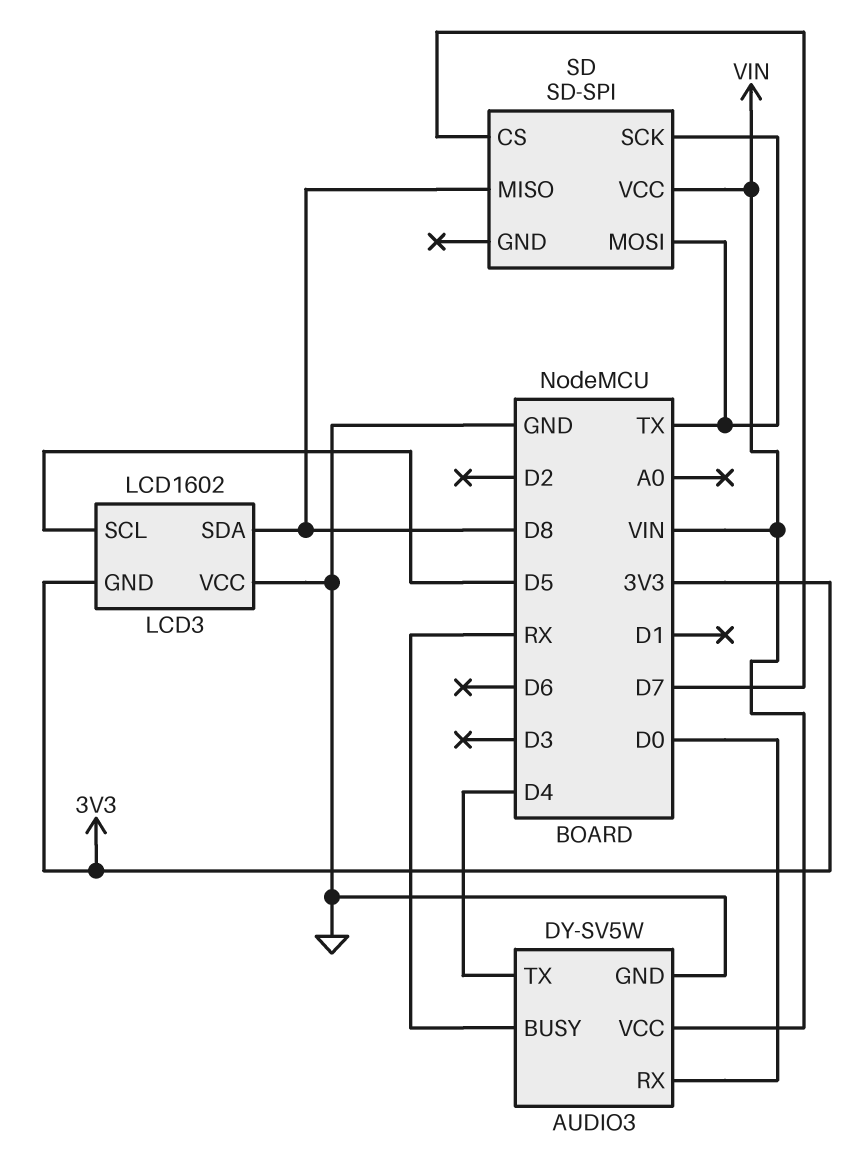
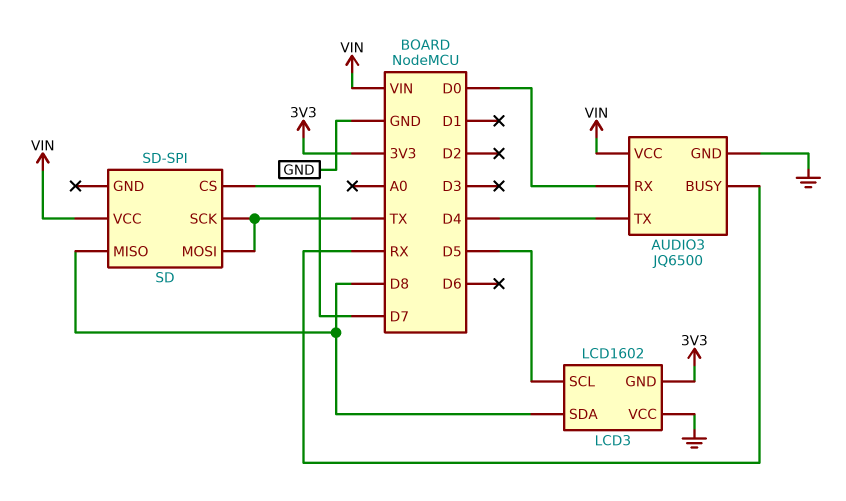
AUDIO3: DY-SV5W -> JQ6500

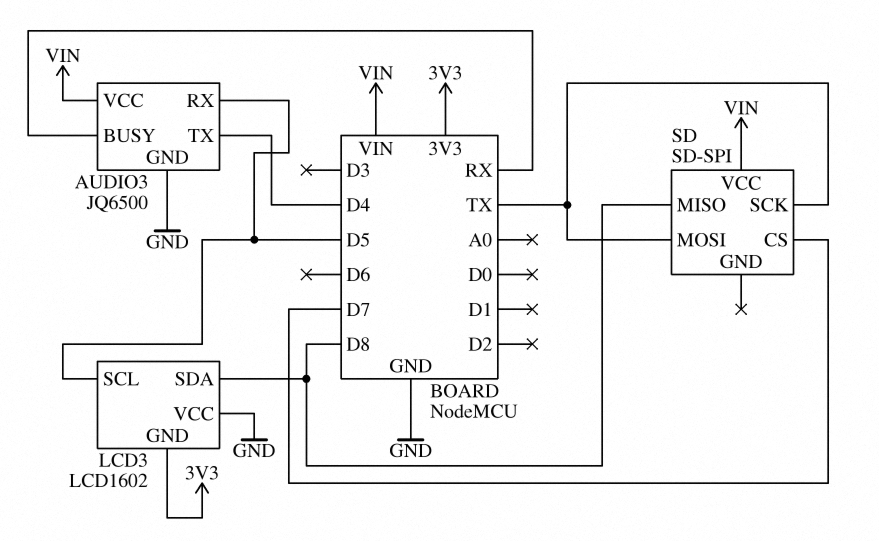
AUDIO3 pin RX: D0 -> D5

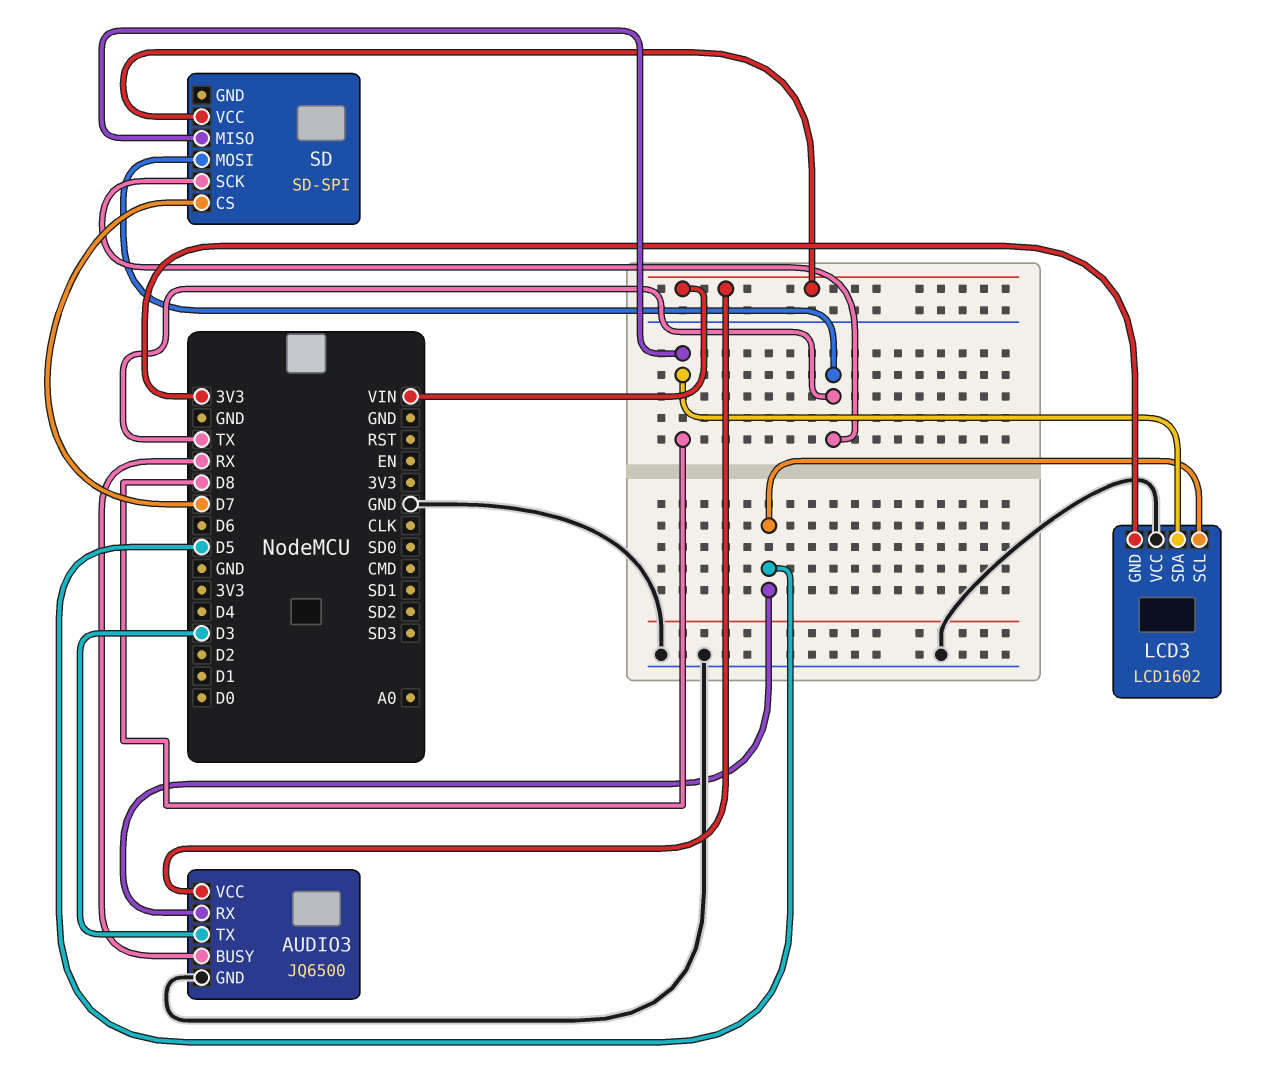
AUDIO3 pin TX: D4 -> D3

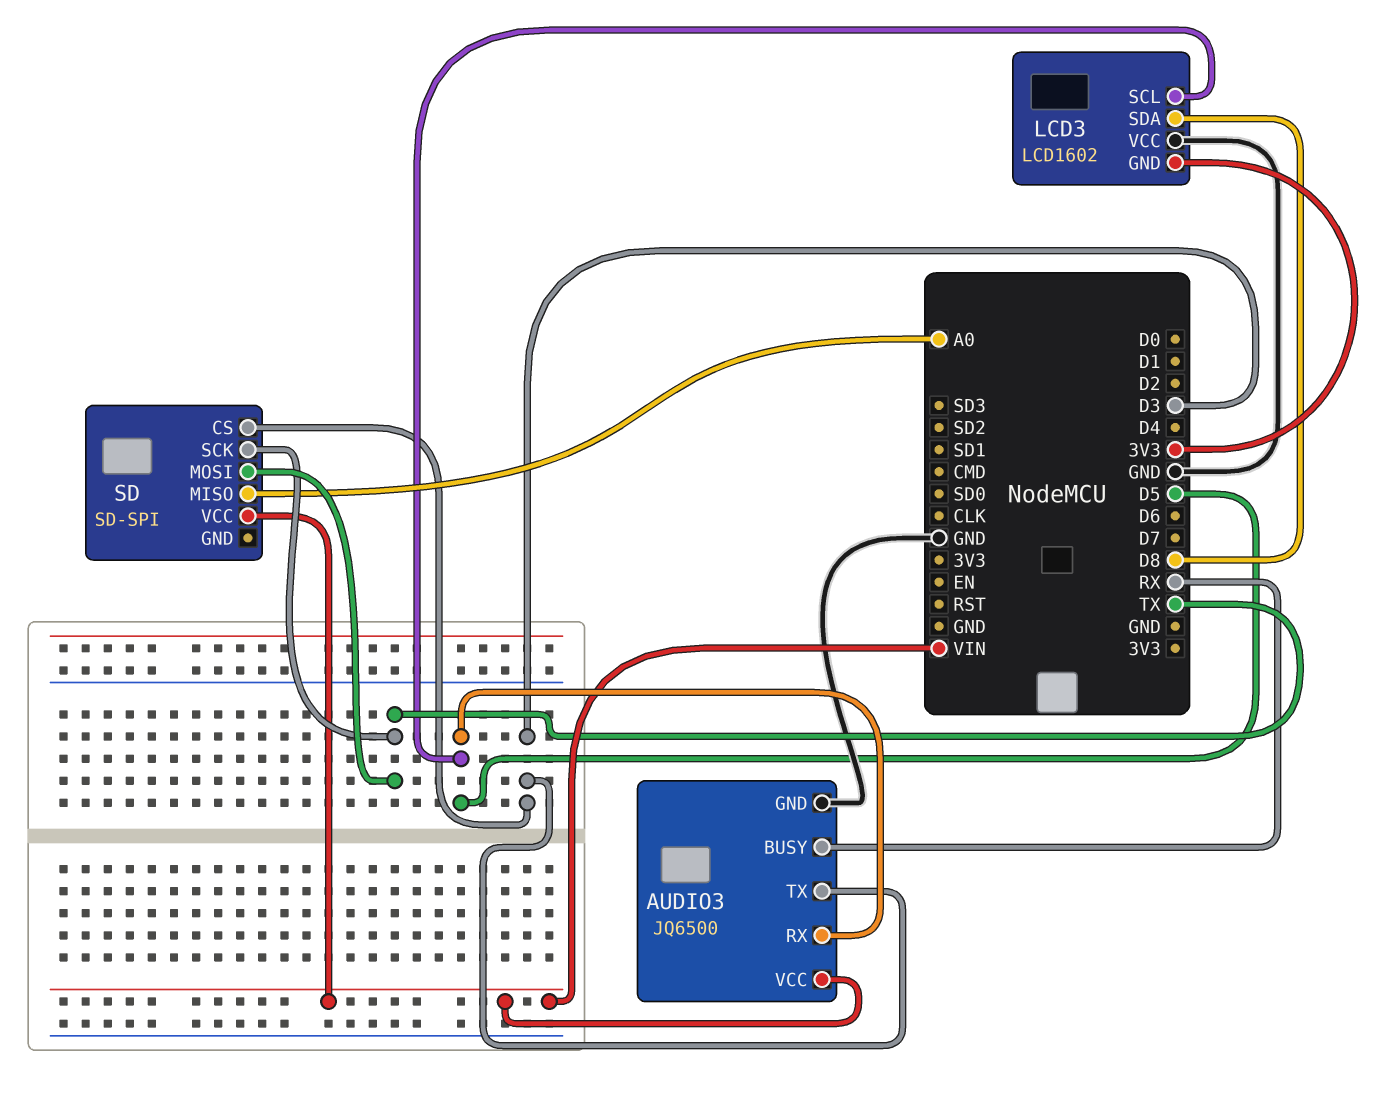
SD pin CS: D7 -> D3
SD pin MISO: D8 -> A0

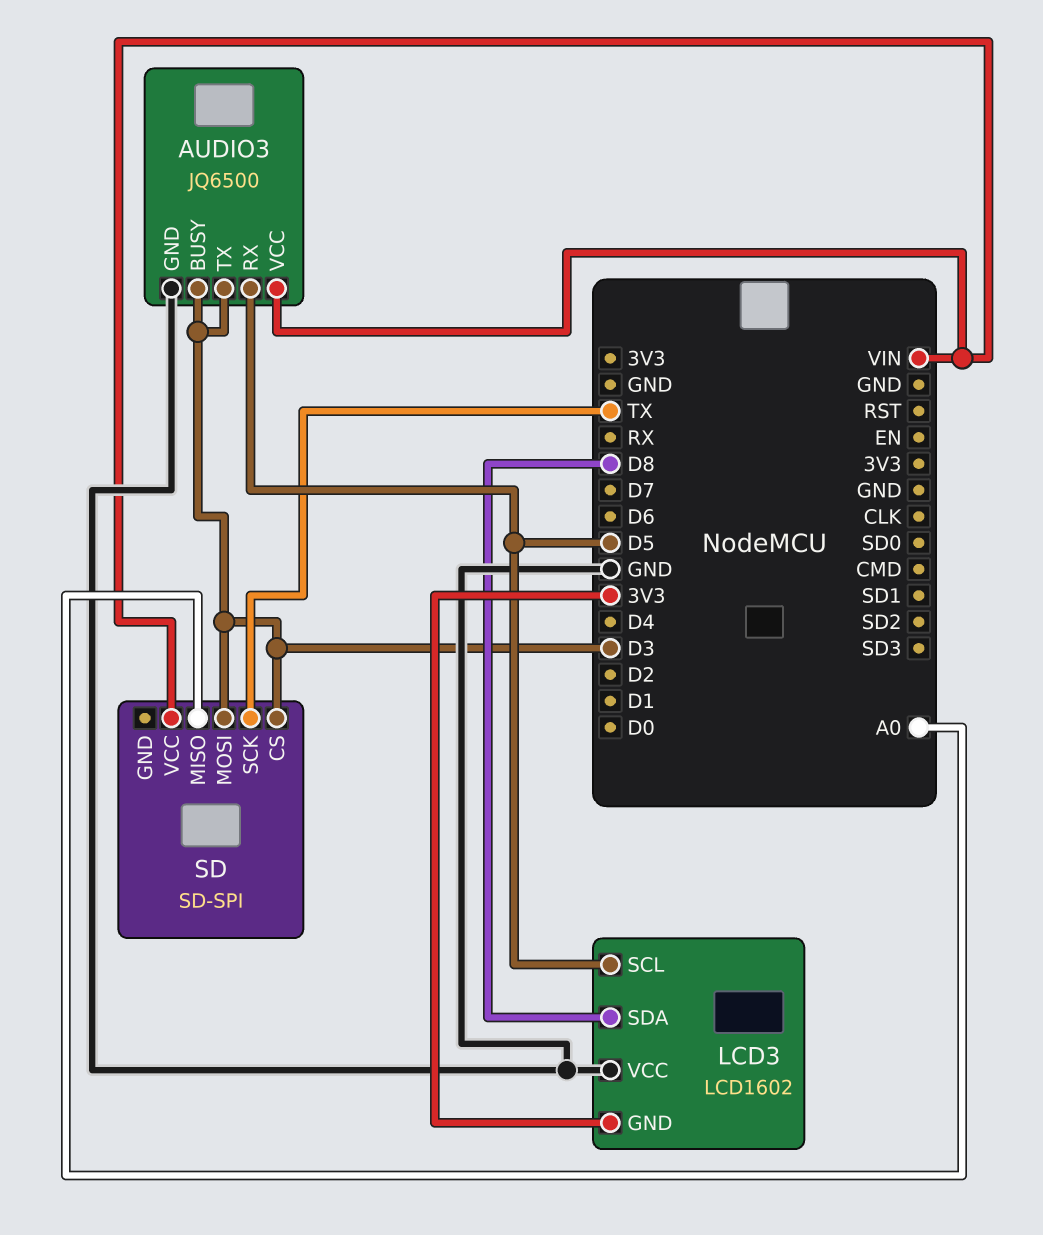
AUDIO3 pin BUSY: RX -> D3
SD pin MOSI: TX -> D3

